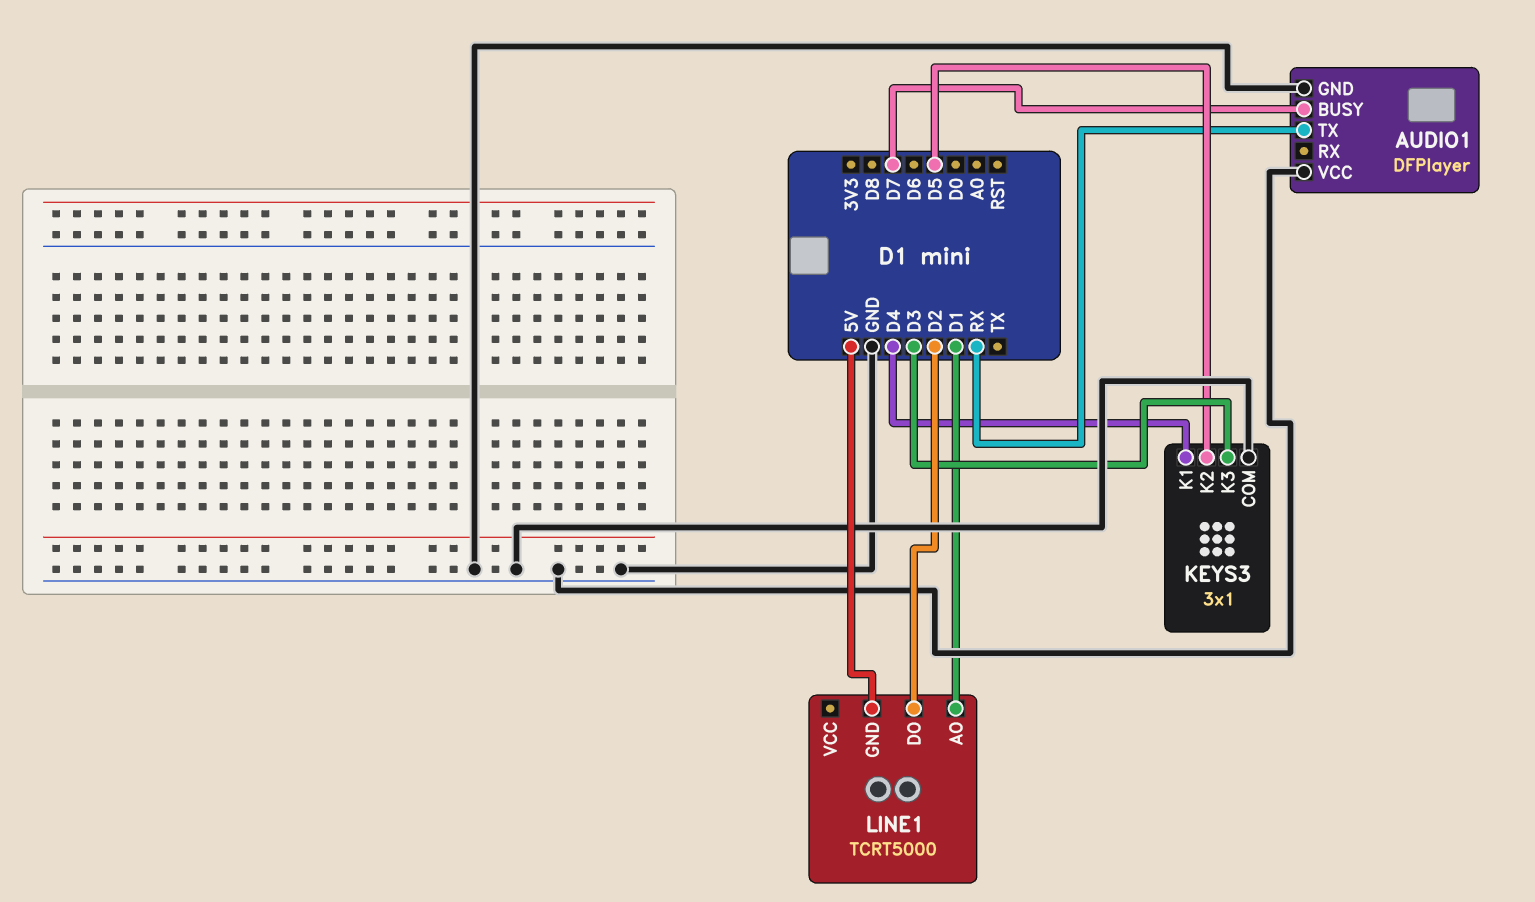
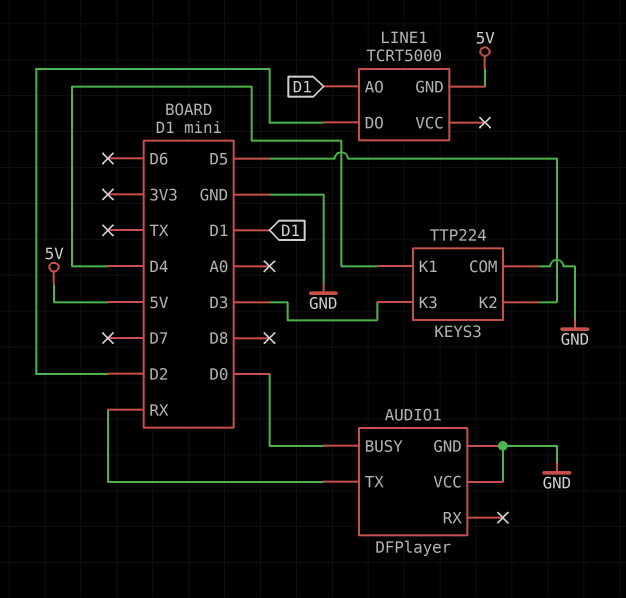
AUDIO1 pin BUSY: D7 -> D0
KEYS3: 3x1 -> TTP224

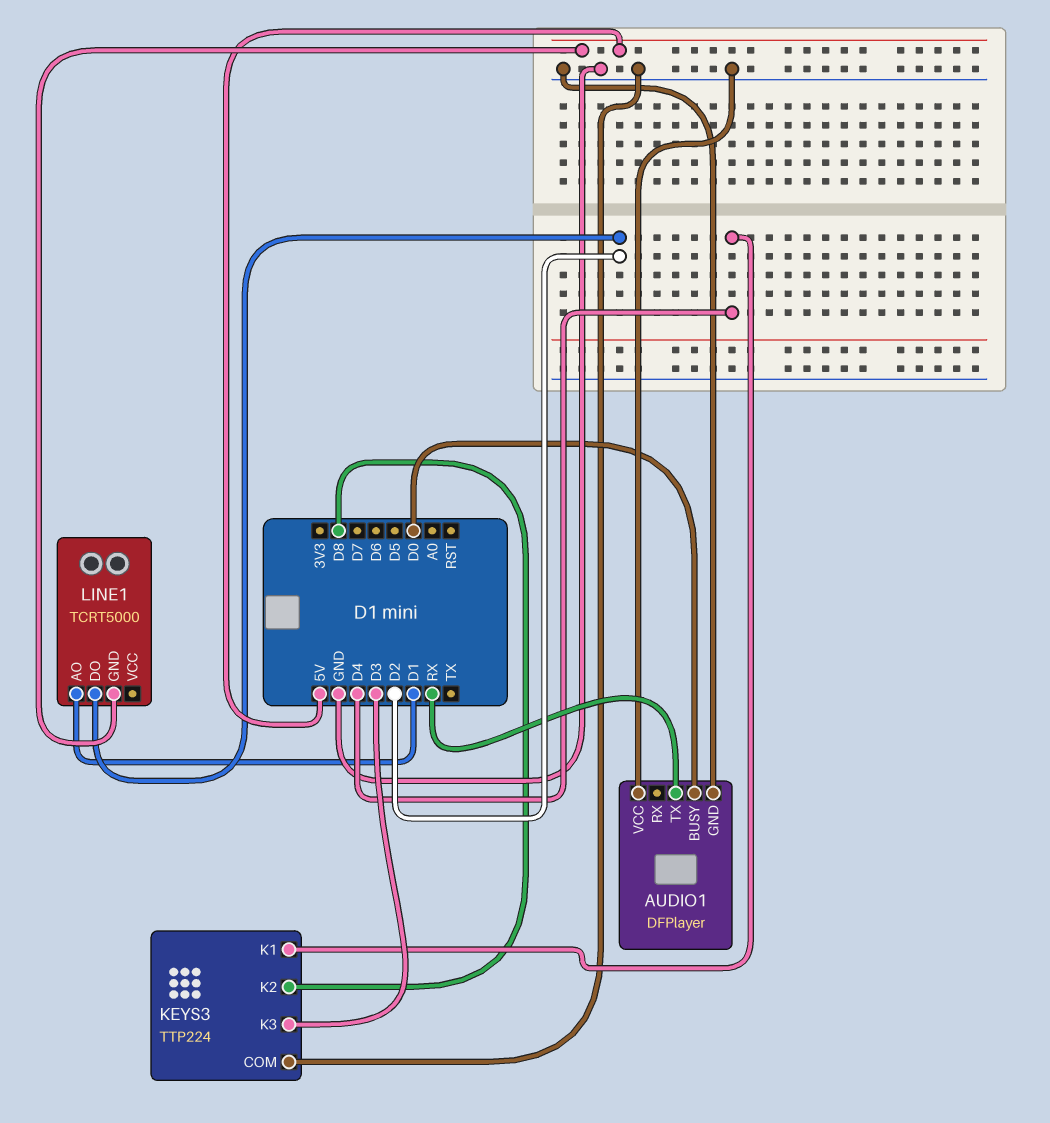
KEYS3 pin K2: D5 -> D8

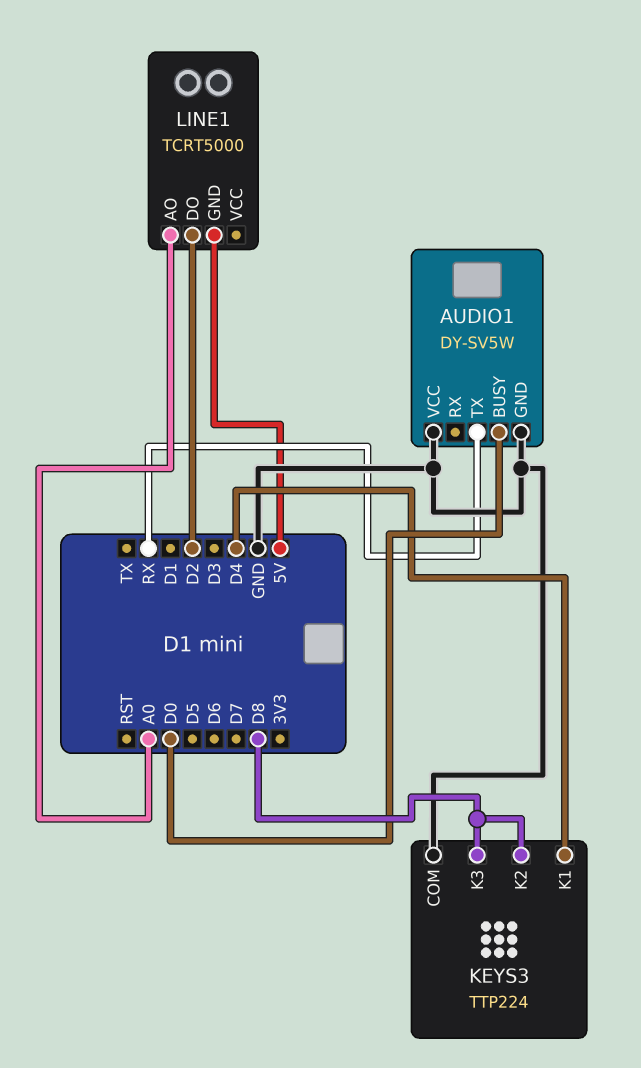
AUDIO1: DFPlayer -> DY-SV5W
KEYS3 pin K3: D3 -> D8
LINE1 pin AO: D1 -> A0

